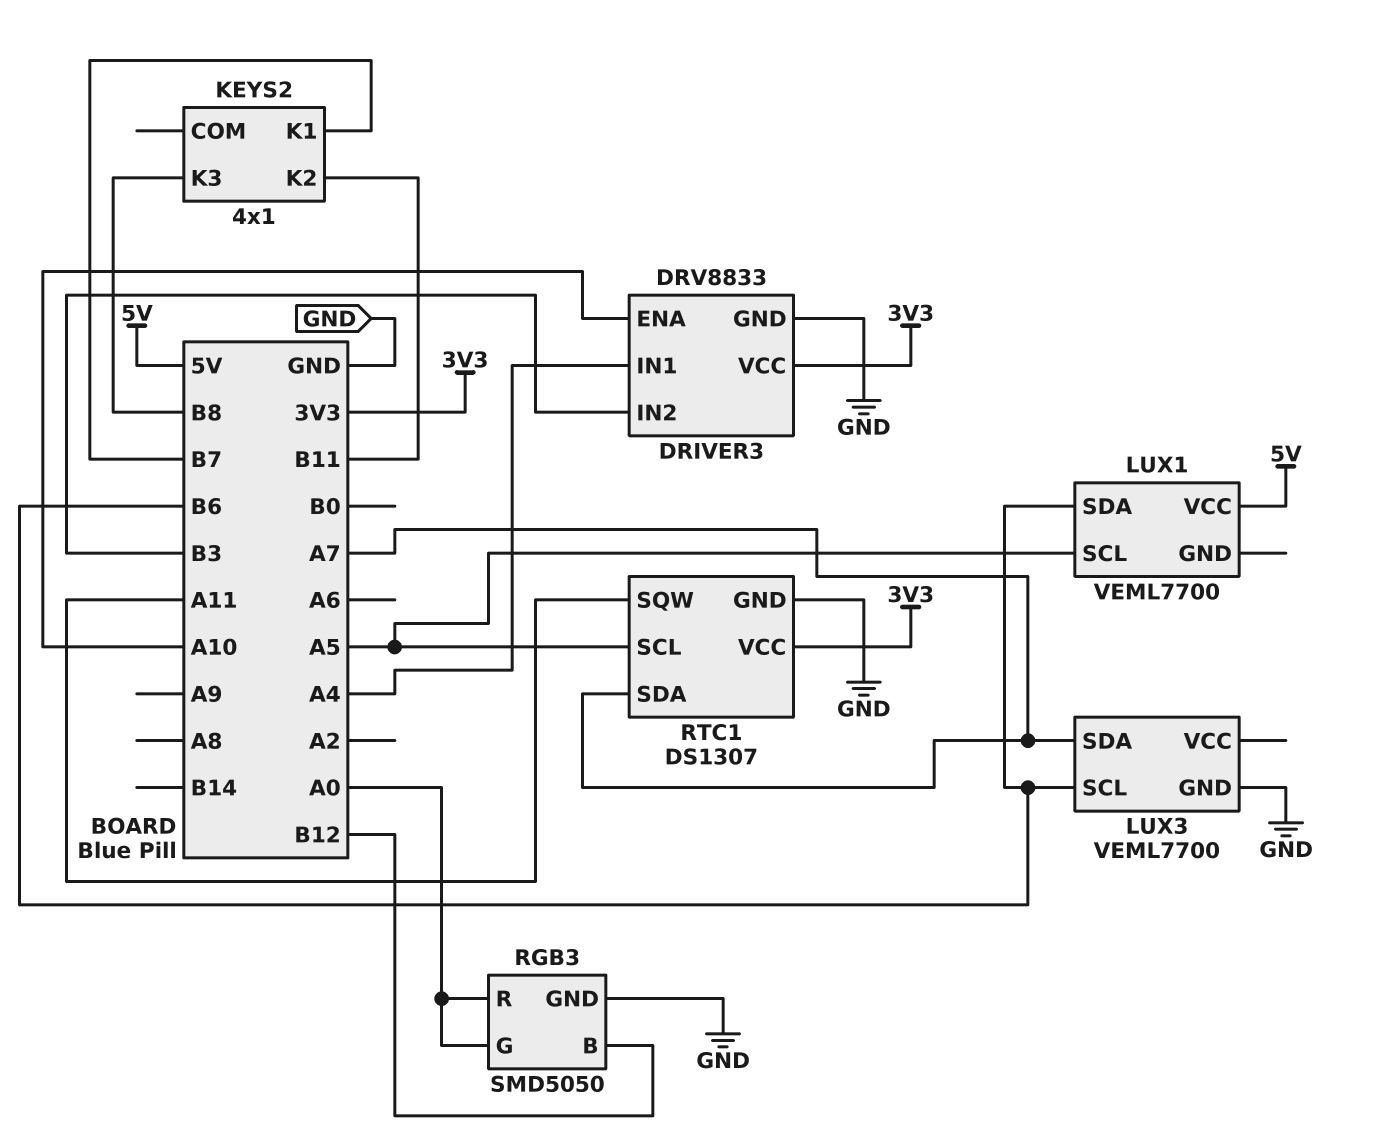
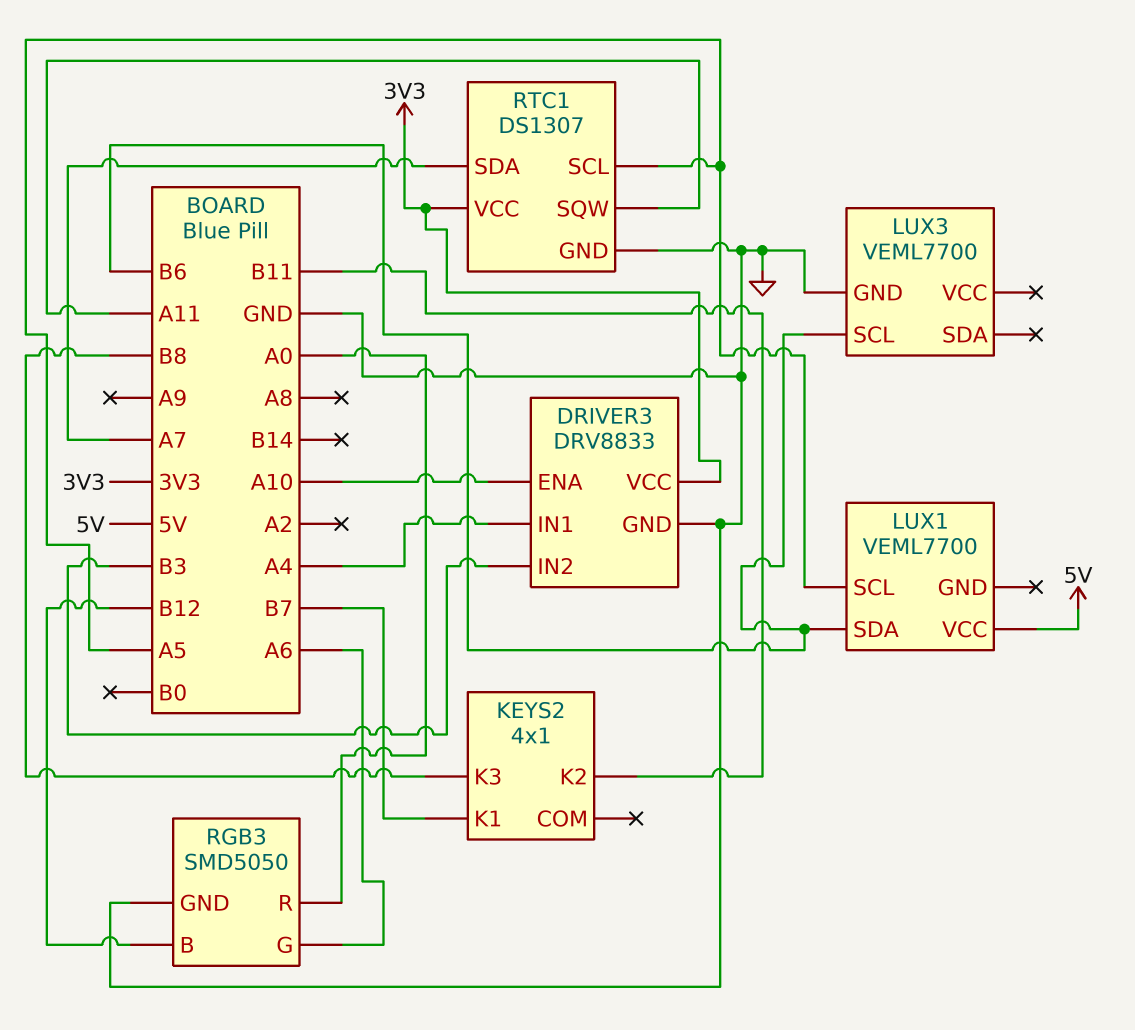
LUX3 pin SDA: A7 -> none
RGB3 pin G: A0 -> A6

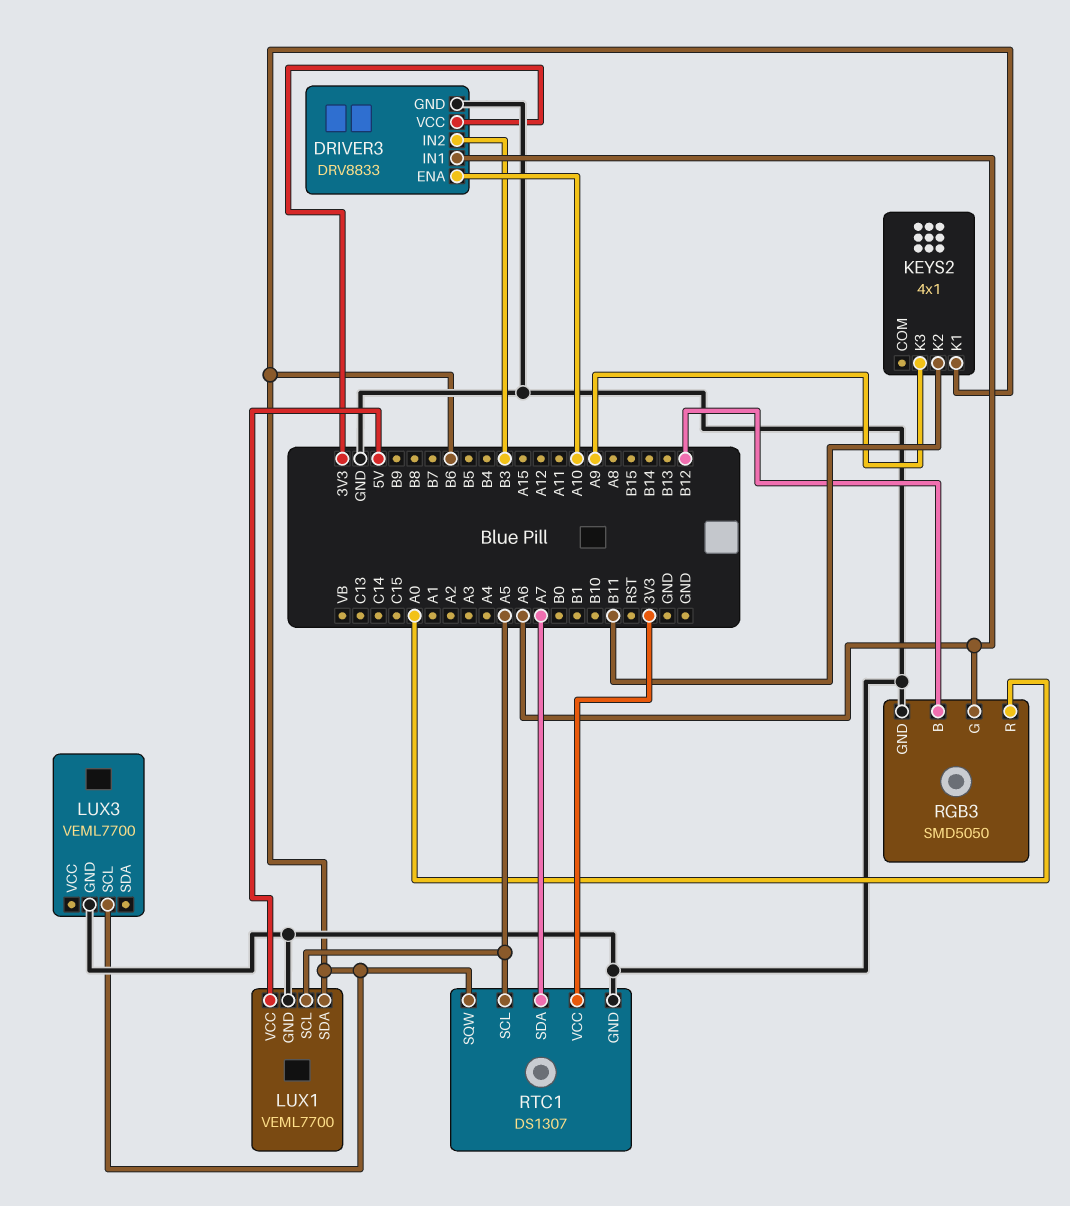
DRIVER3 pin IN1: A4 -> A6
KEYS2 pin K1: B7 -> B6
KEYS2 pin K3: B8 -> A9
LUX1 pin GND: none -> GND
RTC1 pin SQW: A11 -> B6

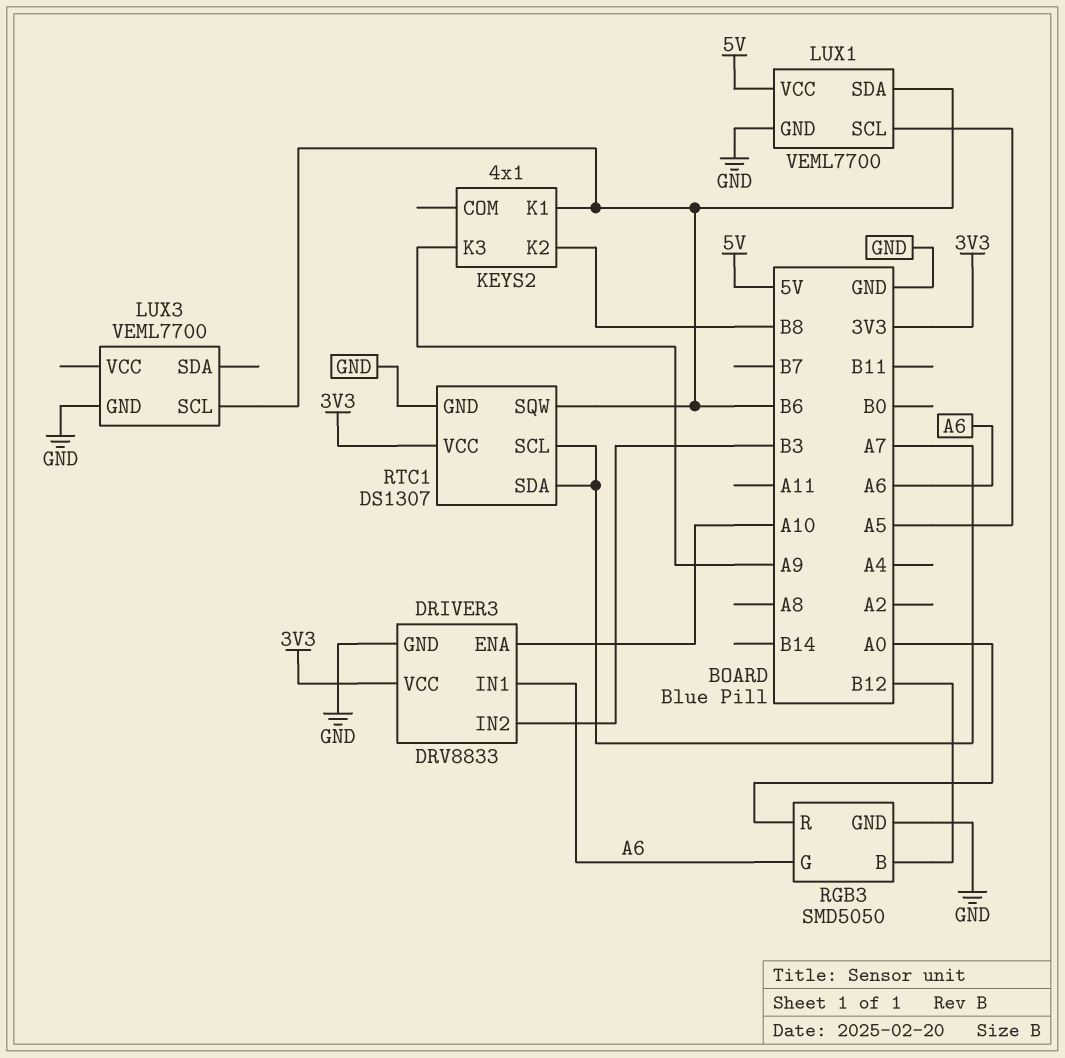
KEYS2 pin K2: B11 -> B8
RTC1 pin SCL: A5 -> A7

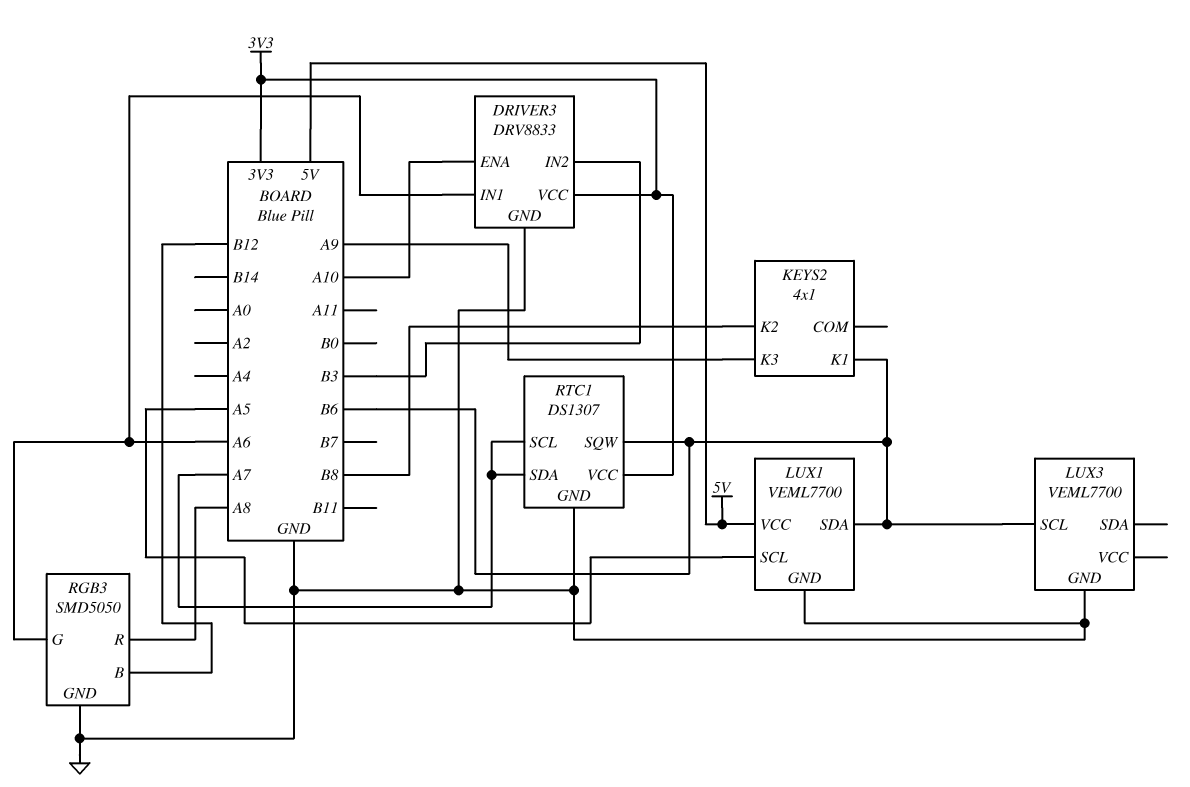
RGB3 pin R: A0 -> A8

